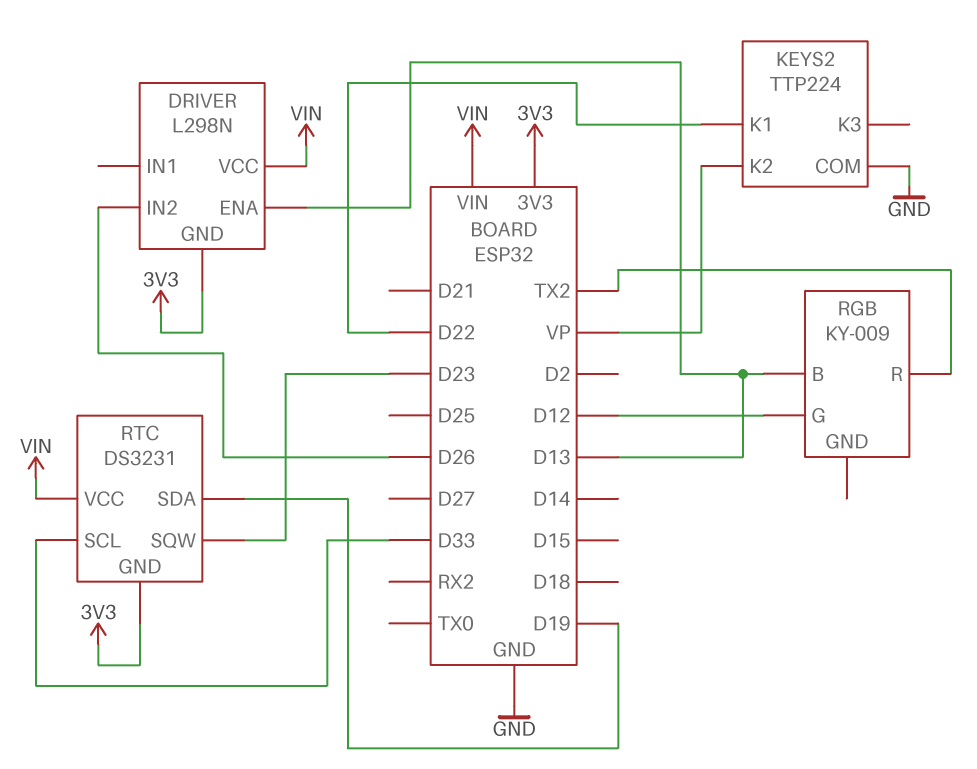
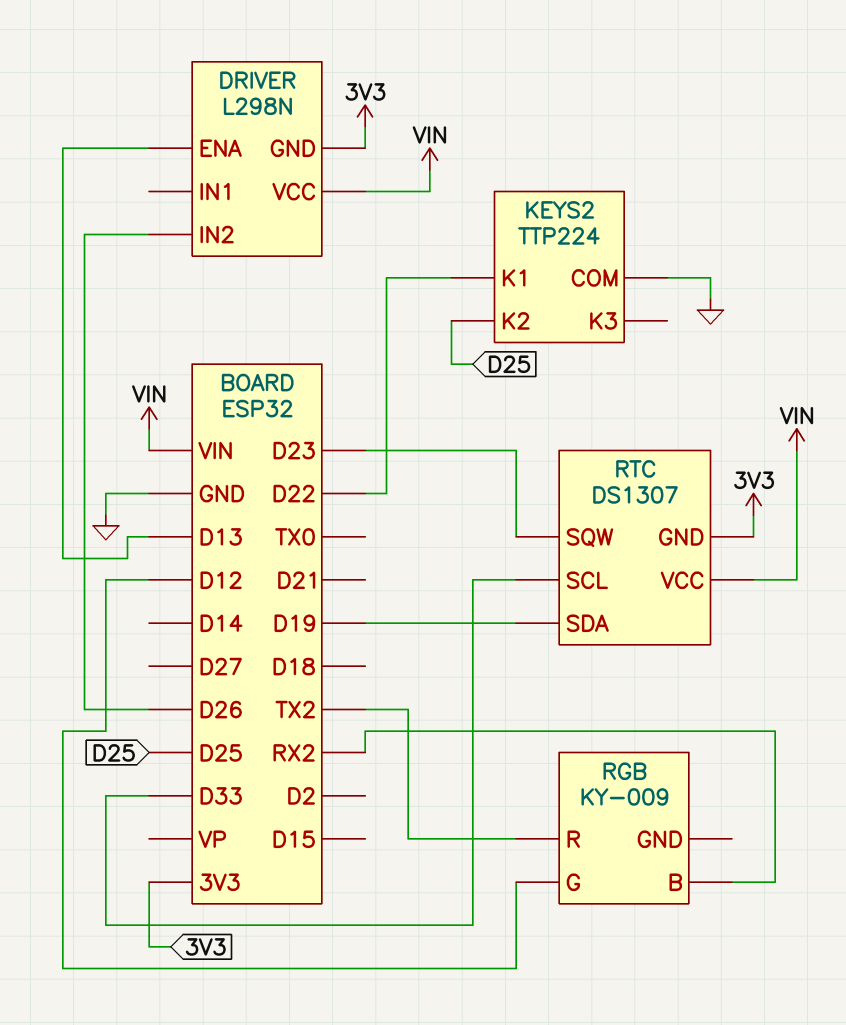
KEYS2 pin K2: VP -> D25
RGB pin B: D13 -> RX2
RTC: DS3231 -> DS1307

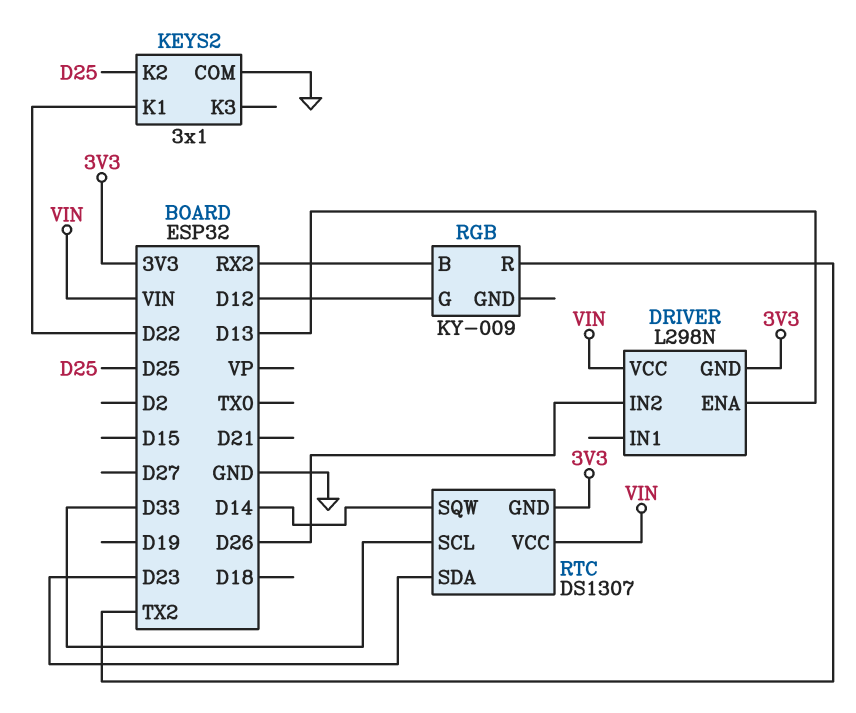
KEYS2: TTP224 -> 3x1
RTC pin SDA: D19 -> D23
RTC pin SQW: D23 -> D14

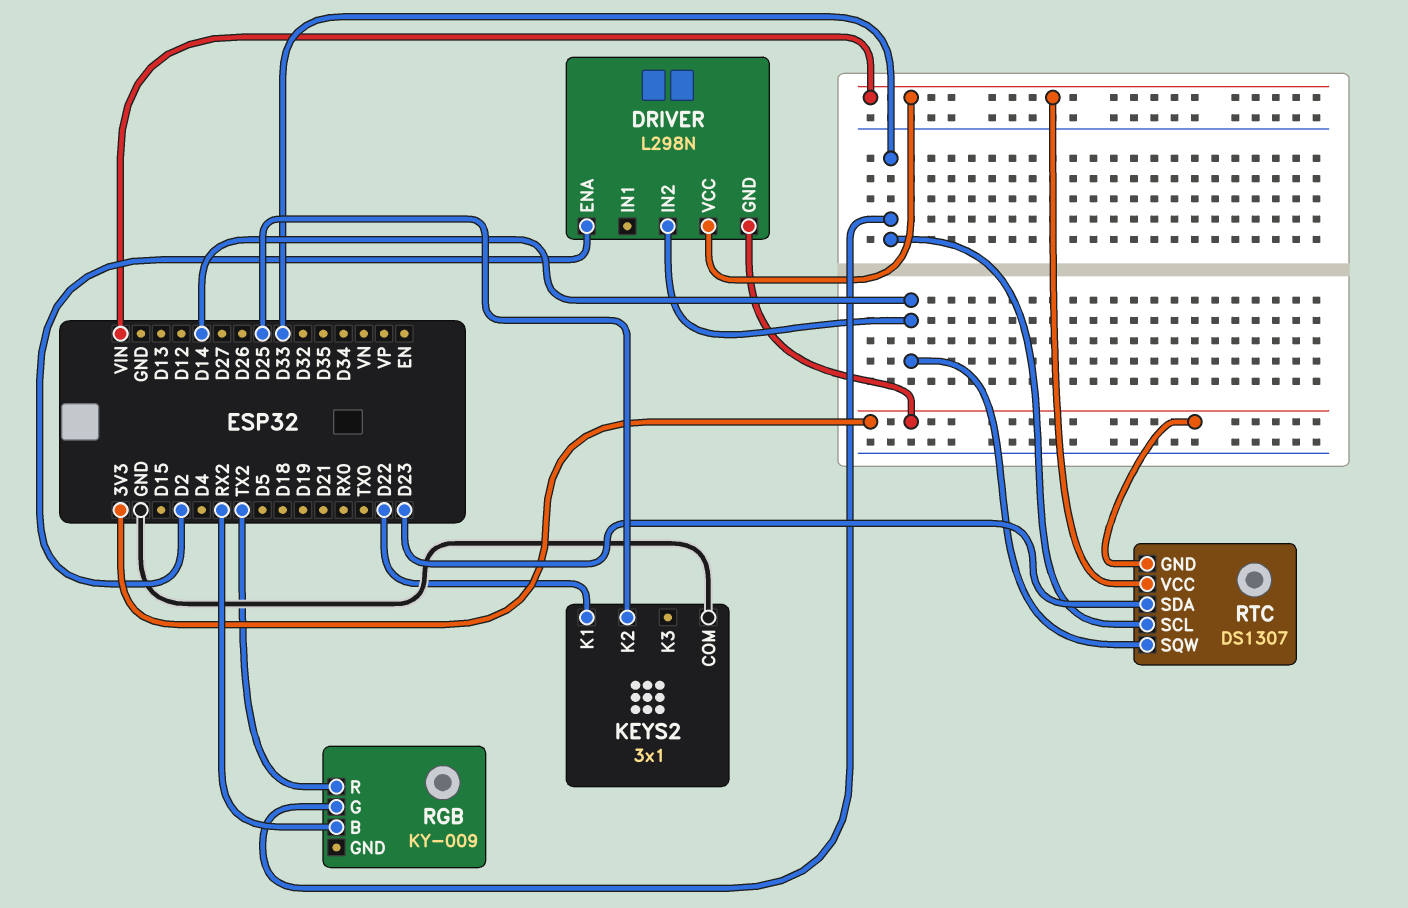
DRIVER pin ENA: D13 -> D2
DRIVER pin IN2: D26 -> D14
RGB pin G: D12 -> D33

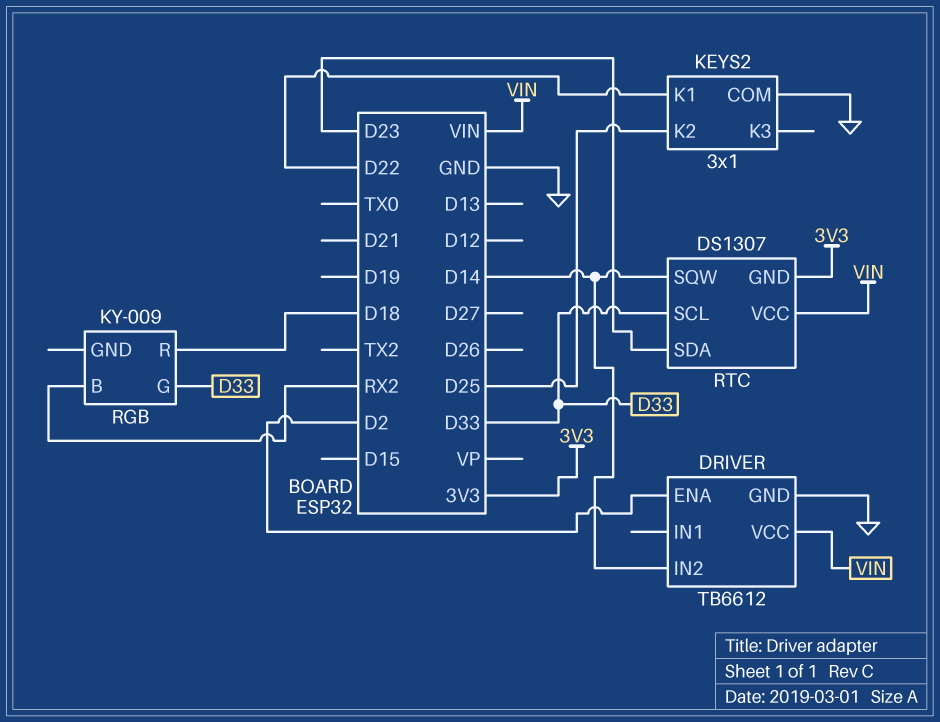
DRIVER: L298N -> TB6612
DRIVER pin GND: 3V3 -> GND
RGB pin R: TX2 -> D18

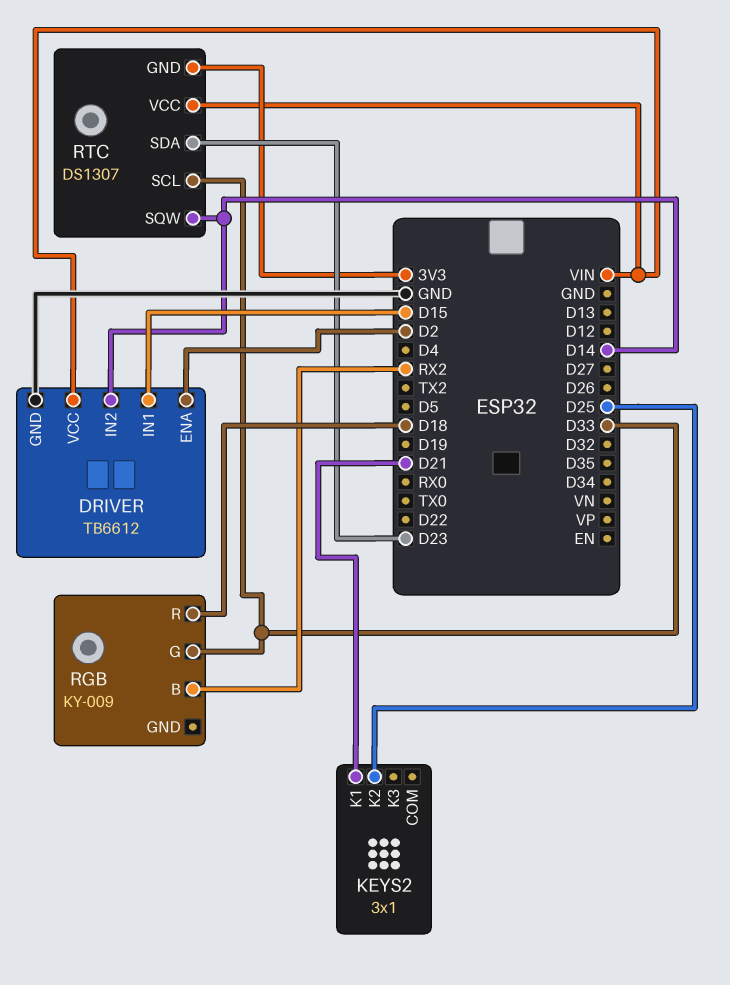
DRIVER pin IN1: none -> D15
KEYS2 pin COM: GND -> none
KEYS2 pin K1: D22 -> D21

